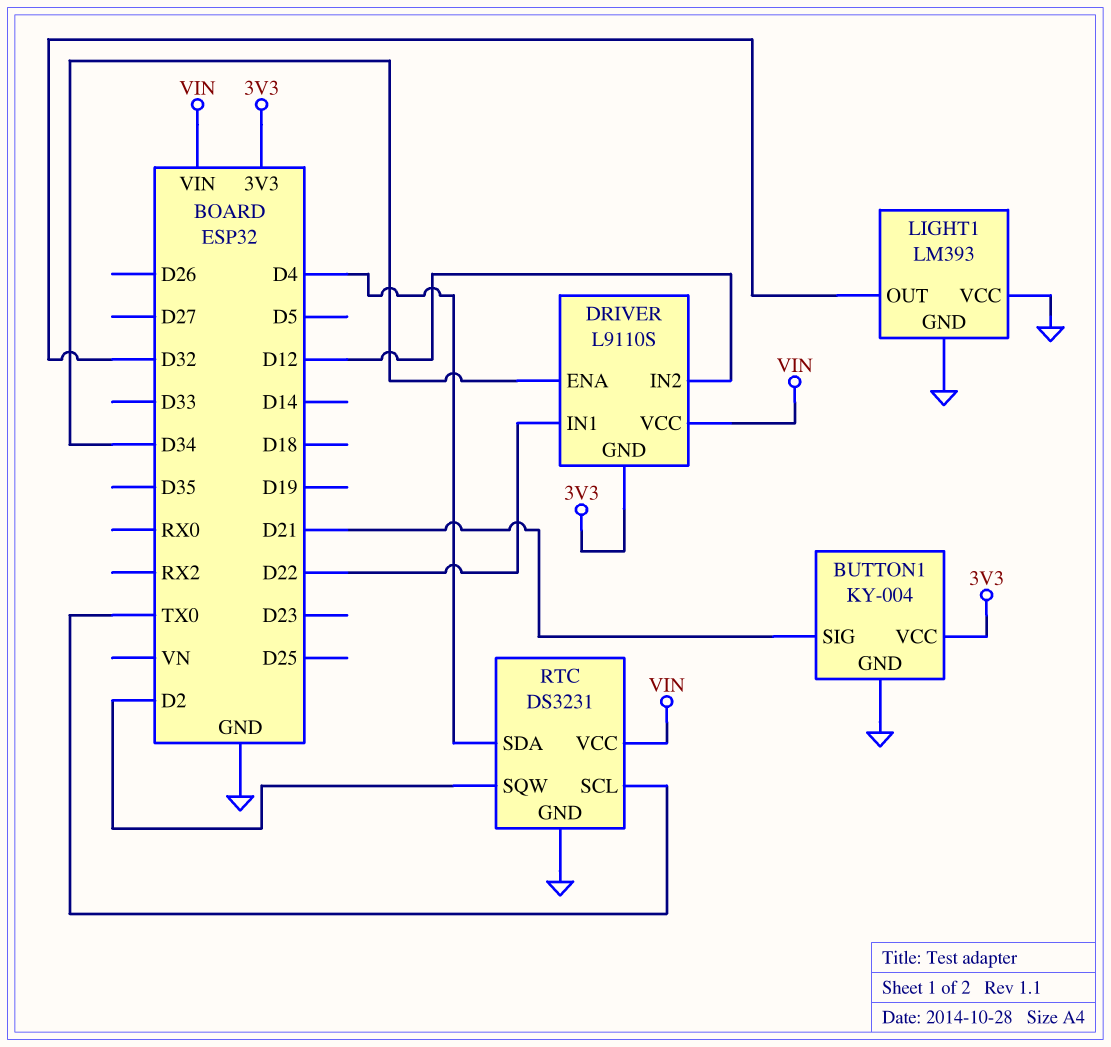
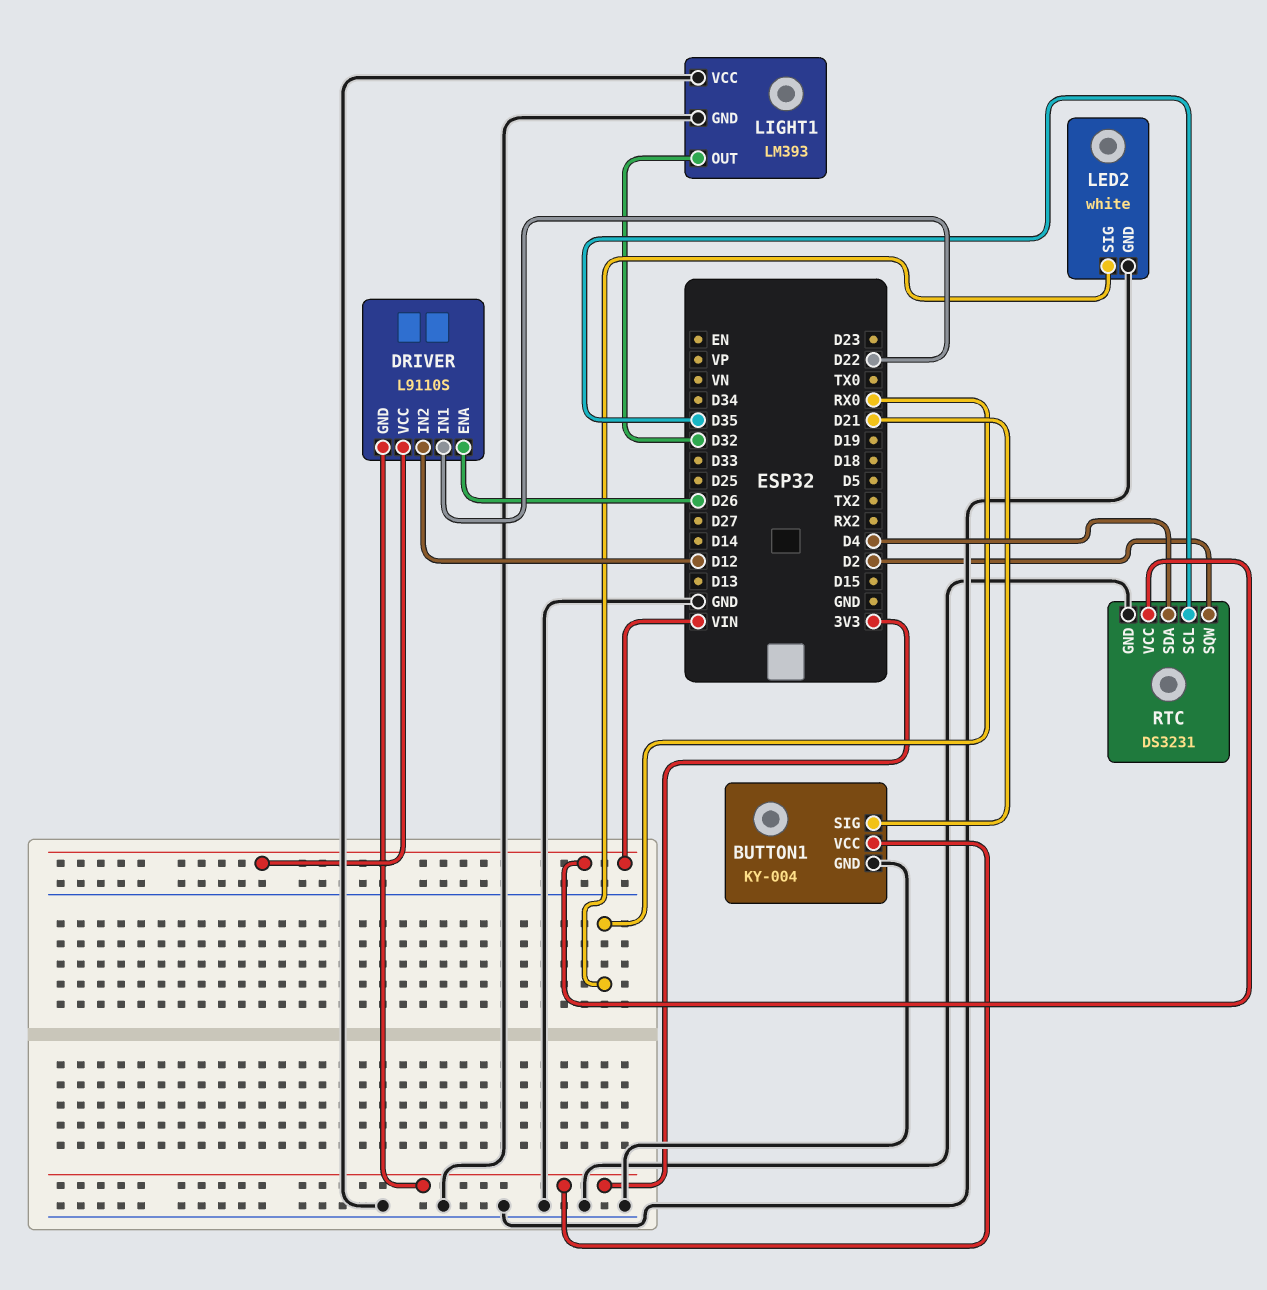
DRIVER pin ENA: D34 -> D26
LED2: none -> white
LED2 pin GND: none -> GND
LED2 pin SIG: none -> RX0
RTC pin SCL: TX0 -> D35

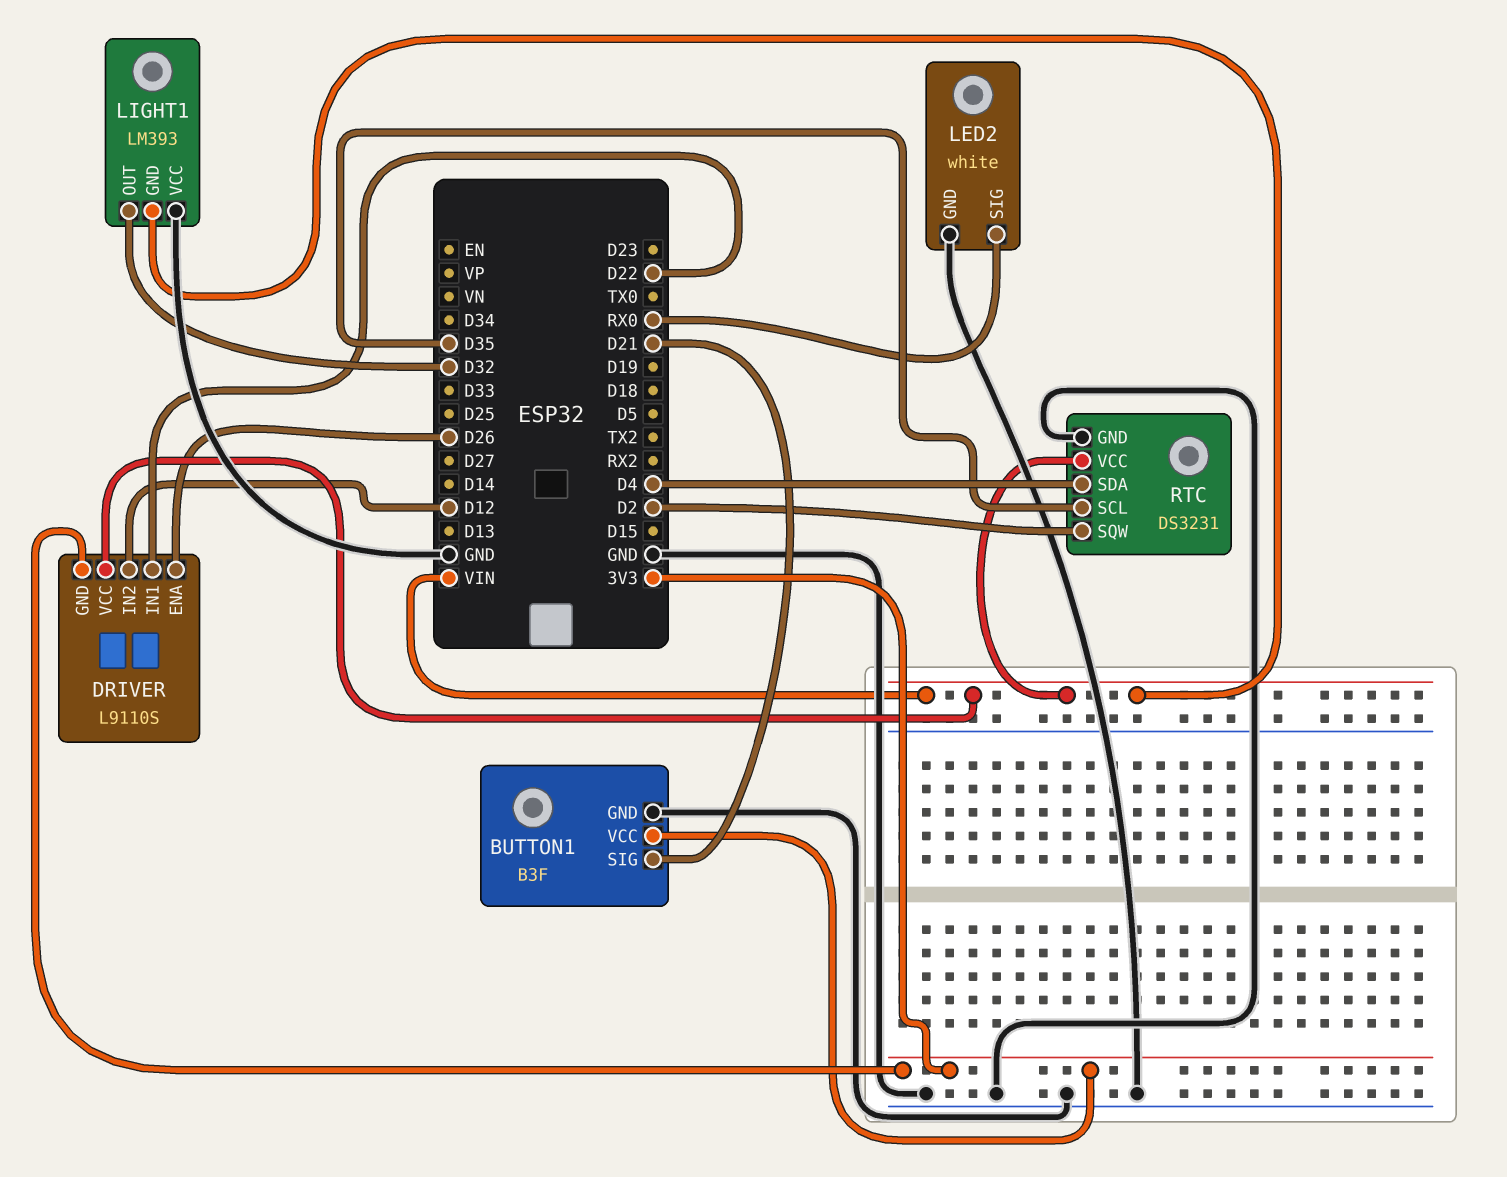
BUTTON1: KY-004 -> B3F
LIGHT1 pin GND: GND -> VIN

